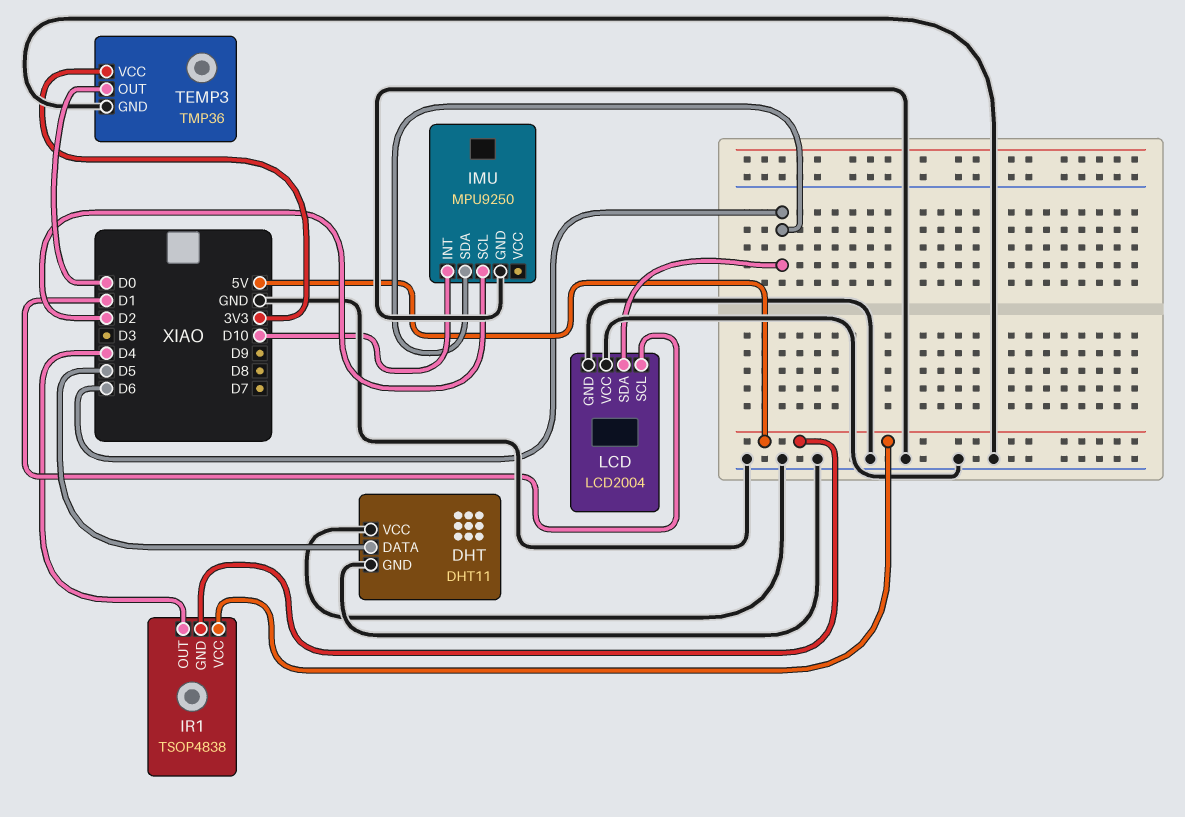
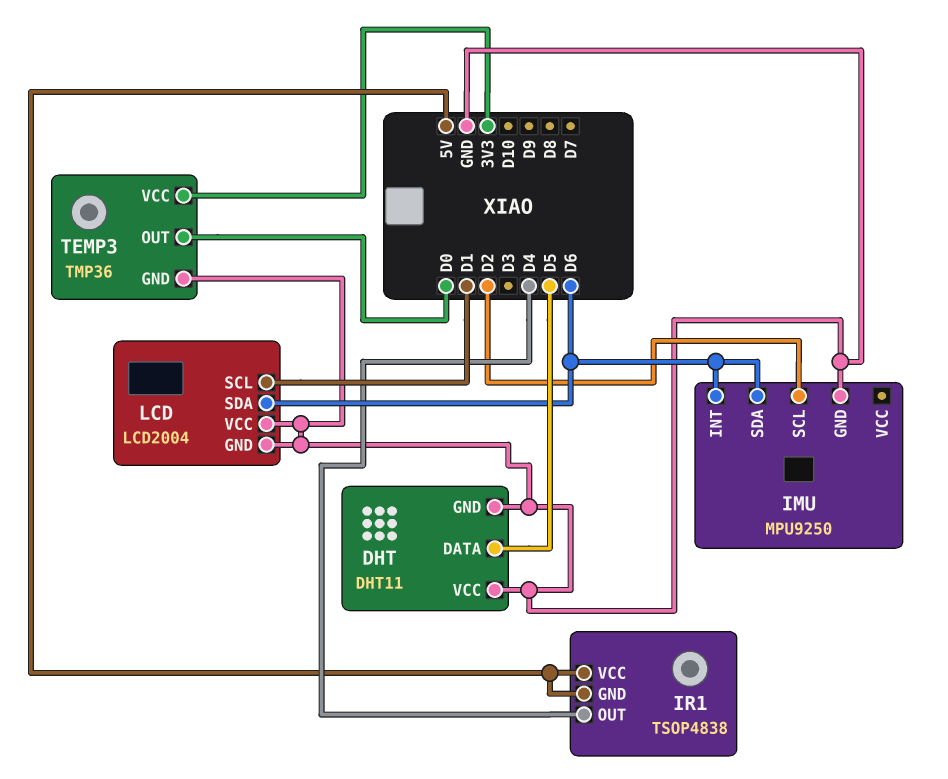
IMU pin INT: D10 -> D6

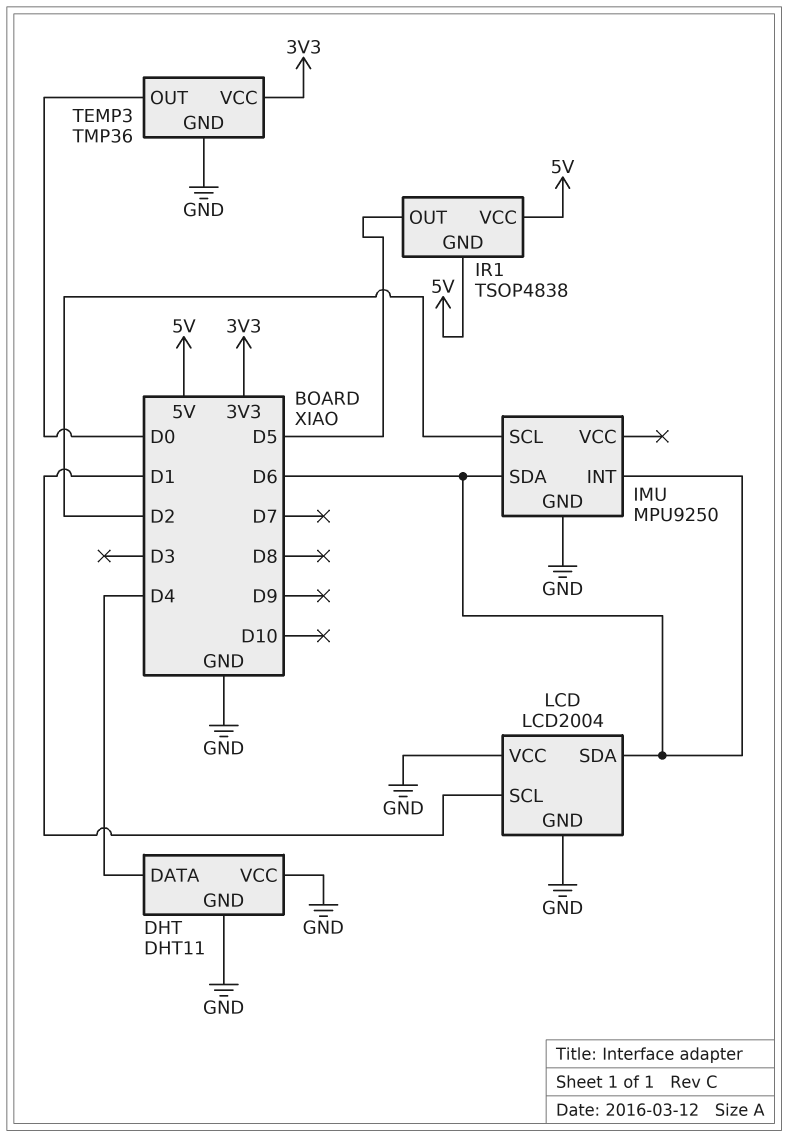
DHT pin DATA: D5 -> D4
IR1 pin OUT: D4 -> D5

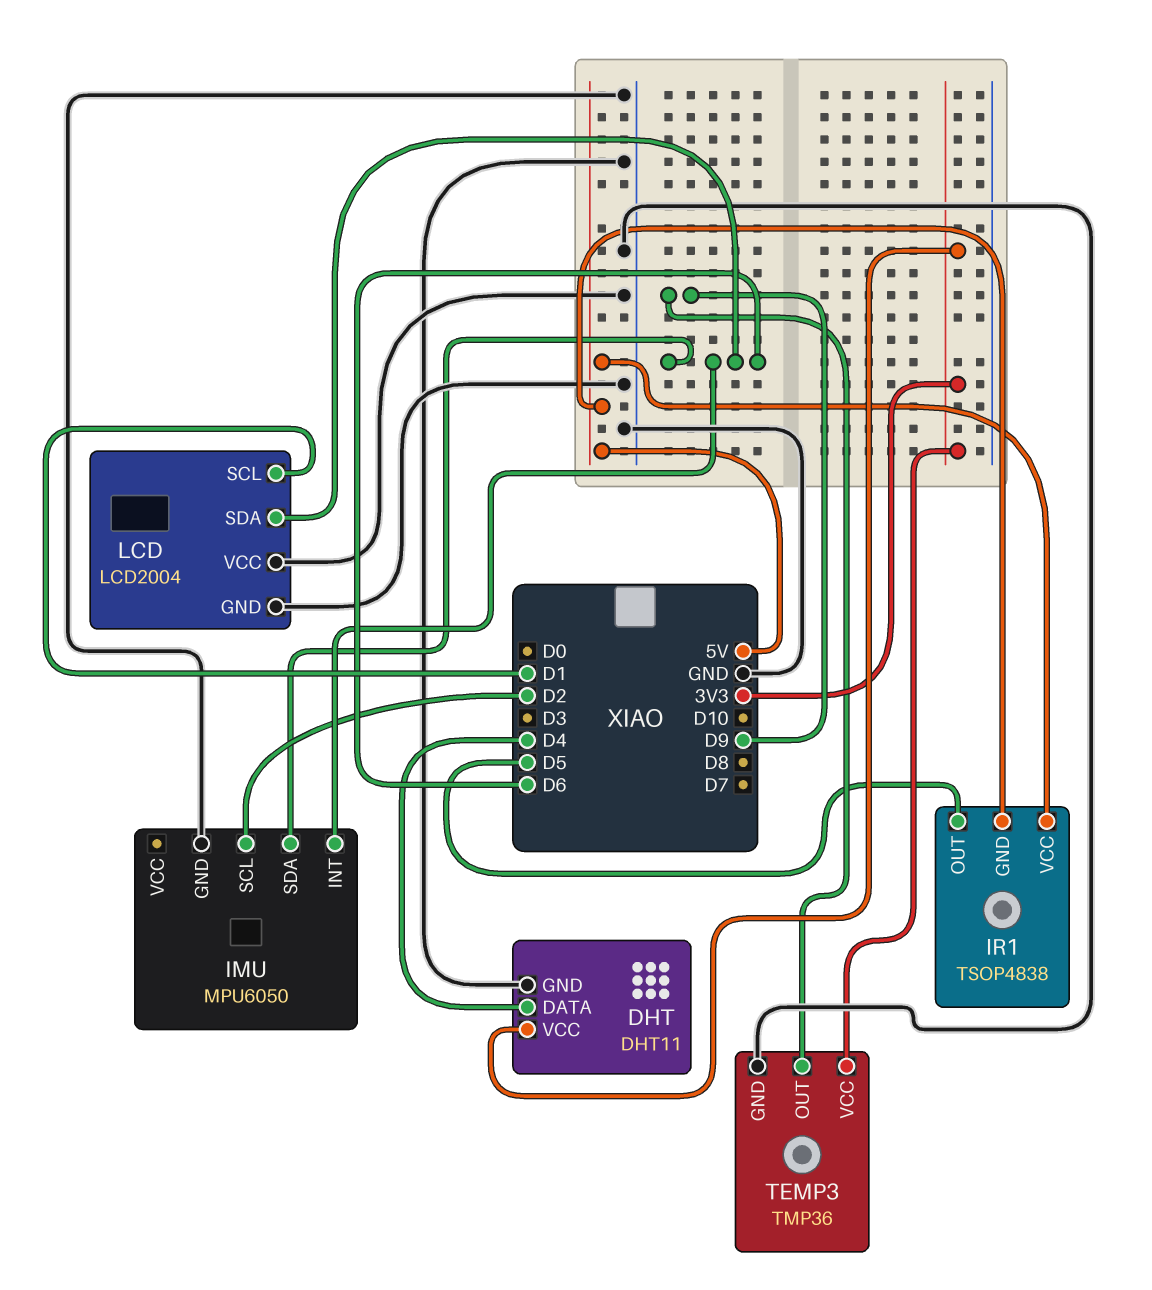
DHT pin VCC: GND -> 3V3
IMU: MPU9250 -> MPU6050
TEMP3 pin OUT: D0 -> D9

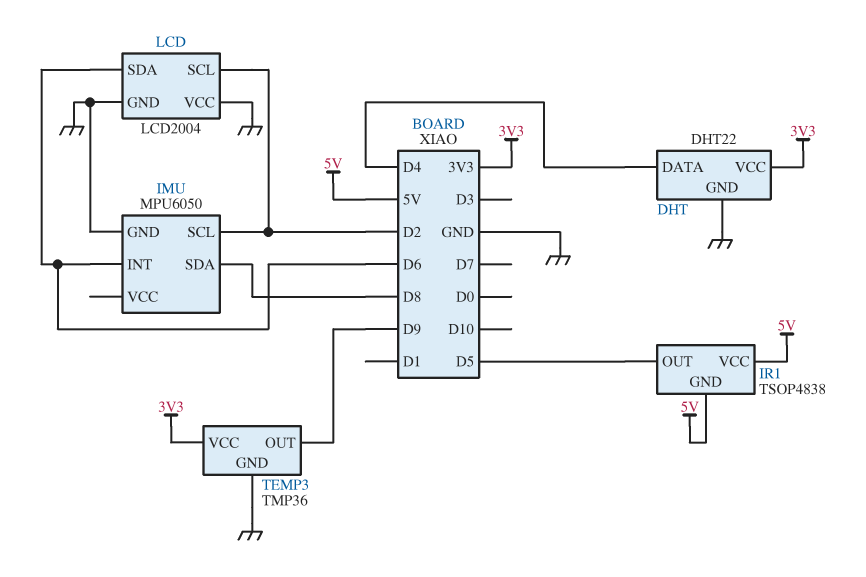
DHT: DHT11 -> DHT22
IMU pin SDA: D6 -> D8
LCD pin SCL: D1 -> D2

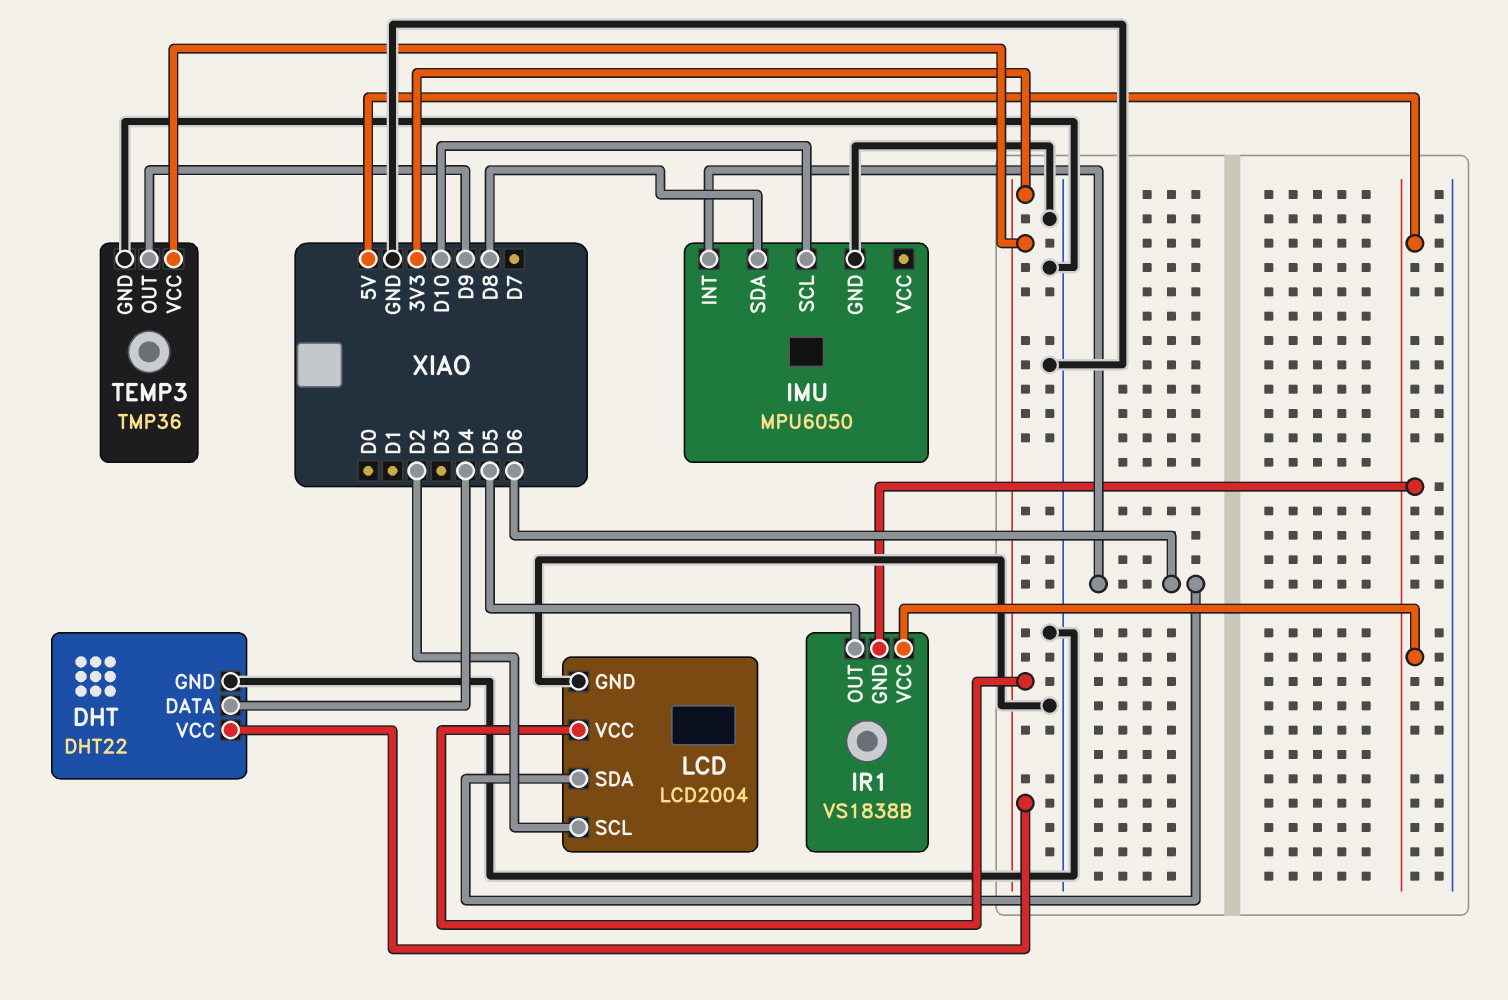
IMU pin SCL: D2 -> D10
IR1: TSOP4838 -> VS1838B
LCD pin VCC: GND -> 3V3

